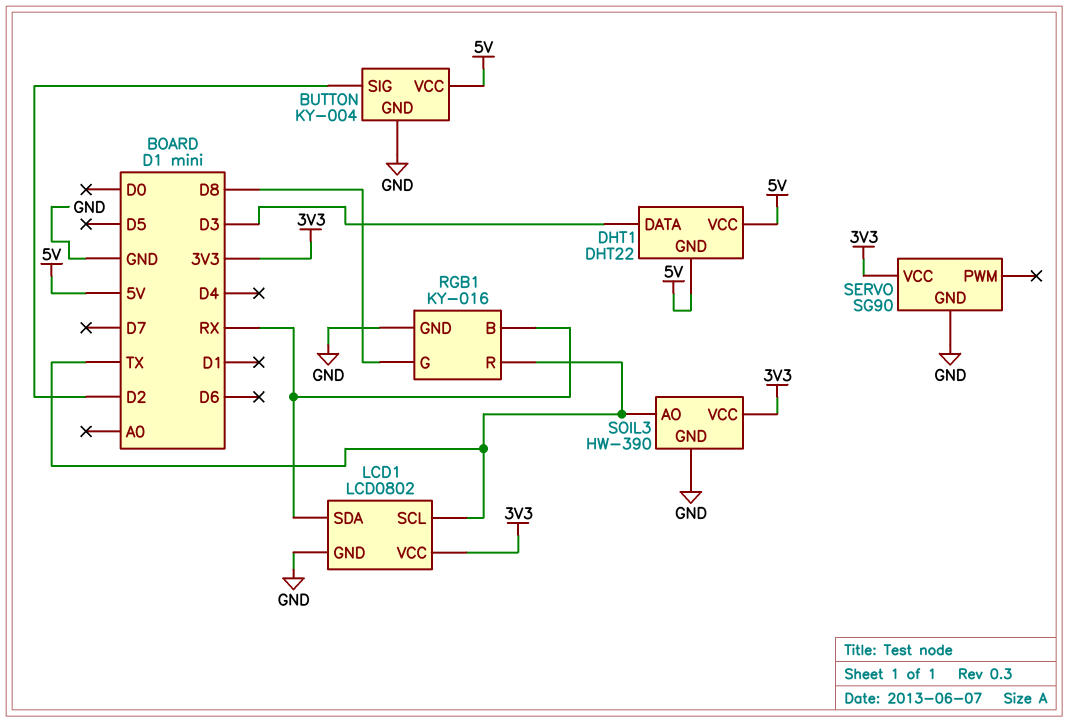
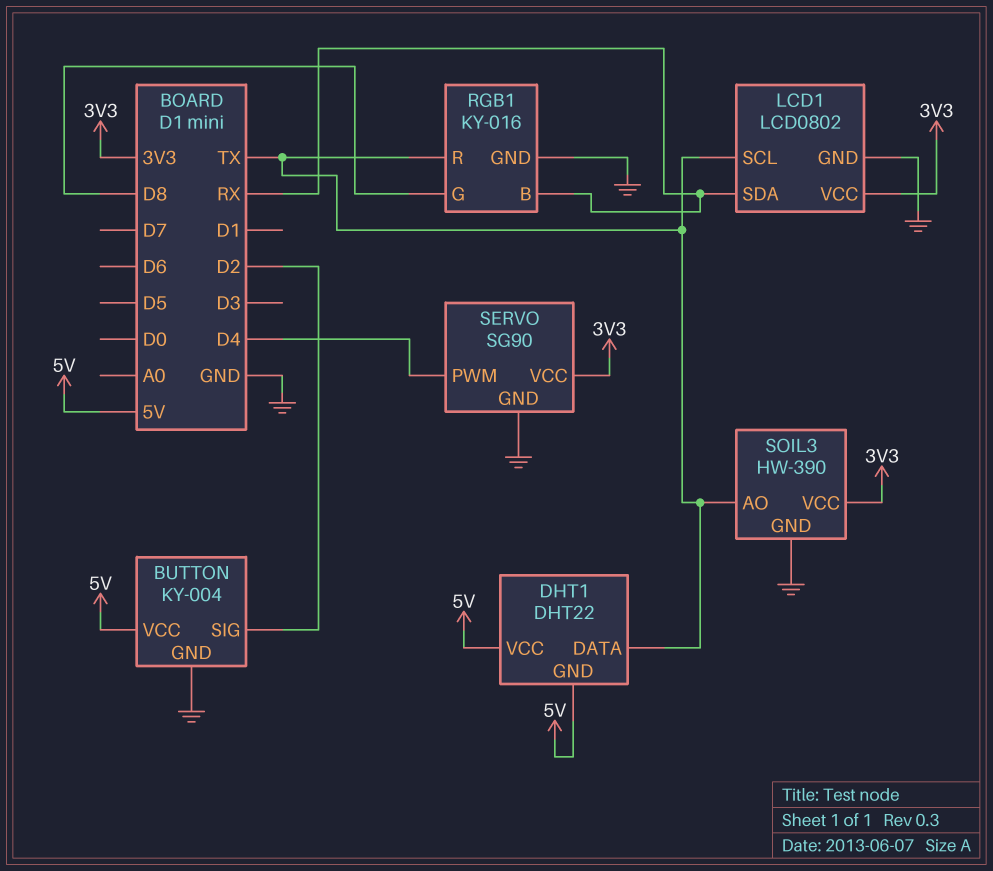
DHT1 pin DATA: D3 -> TX
SERVO pin PWM: none -> D4

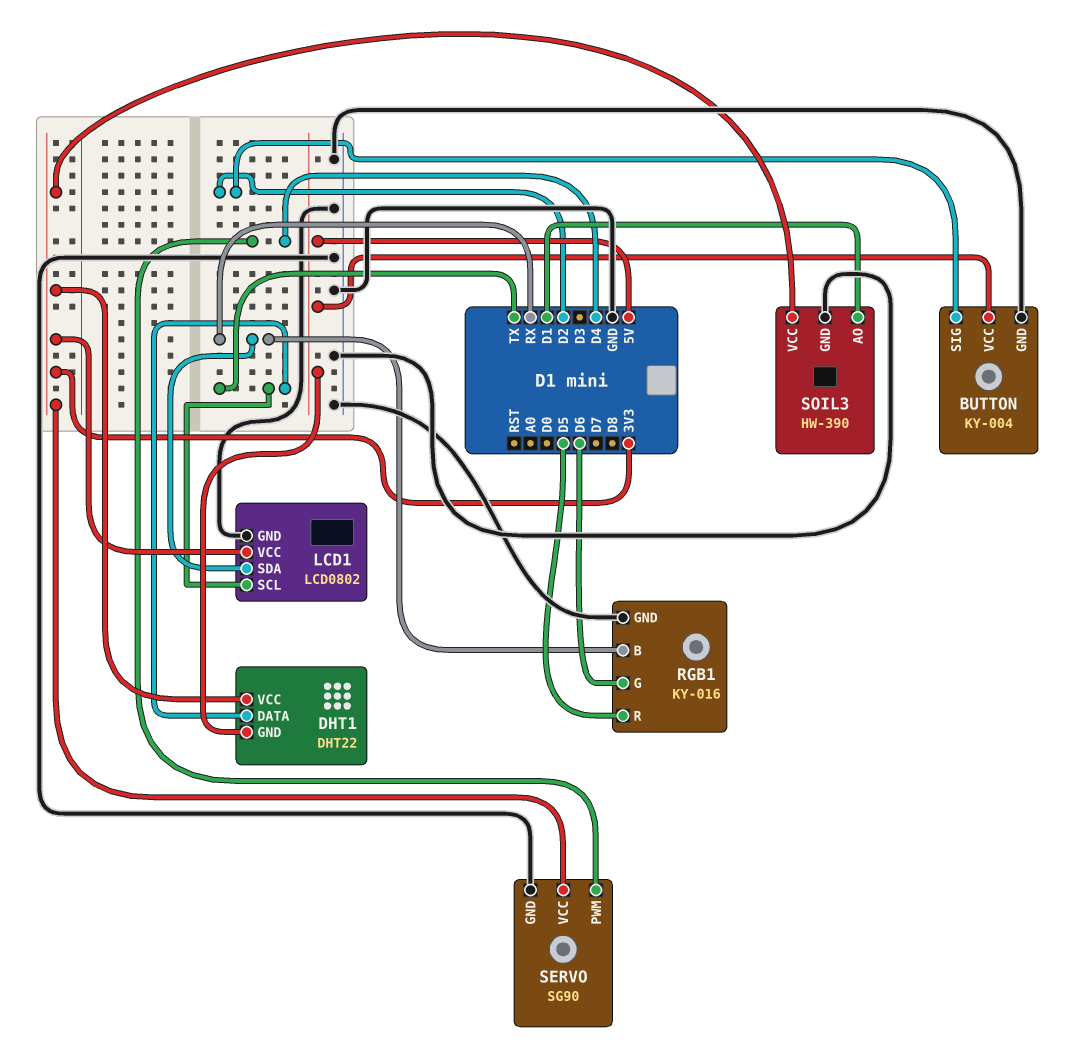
DHT1 pin VCC: 5V -> 3V3
RGB1 pin G: D8 -> D6
RGB1 pin R: TX -> D5
SOIL3 pin AO: TX -> D1

